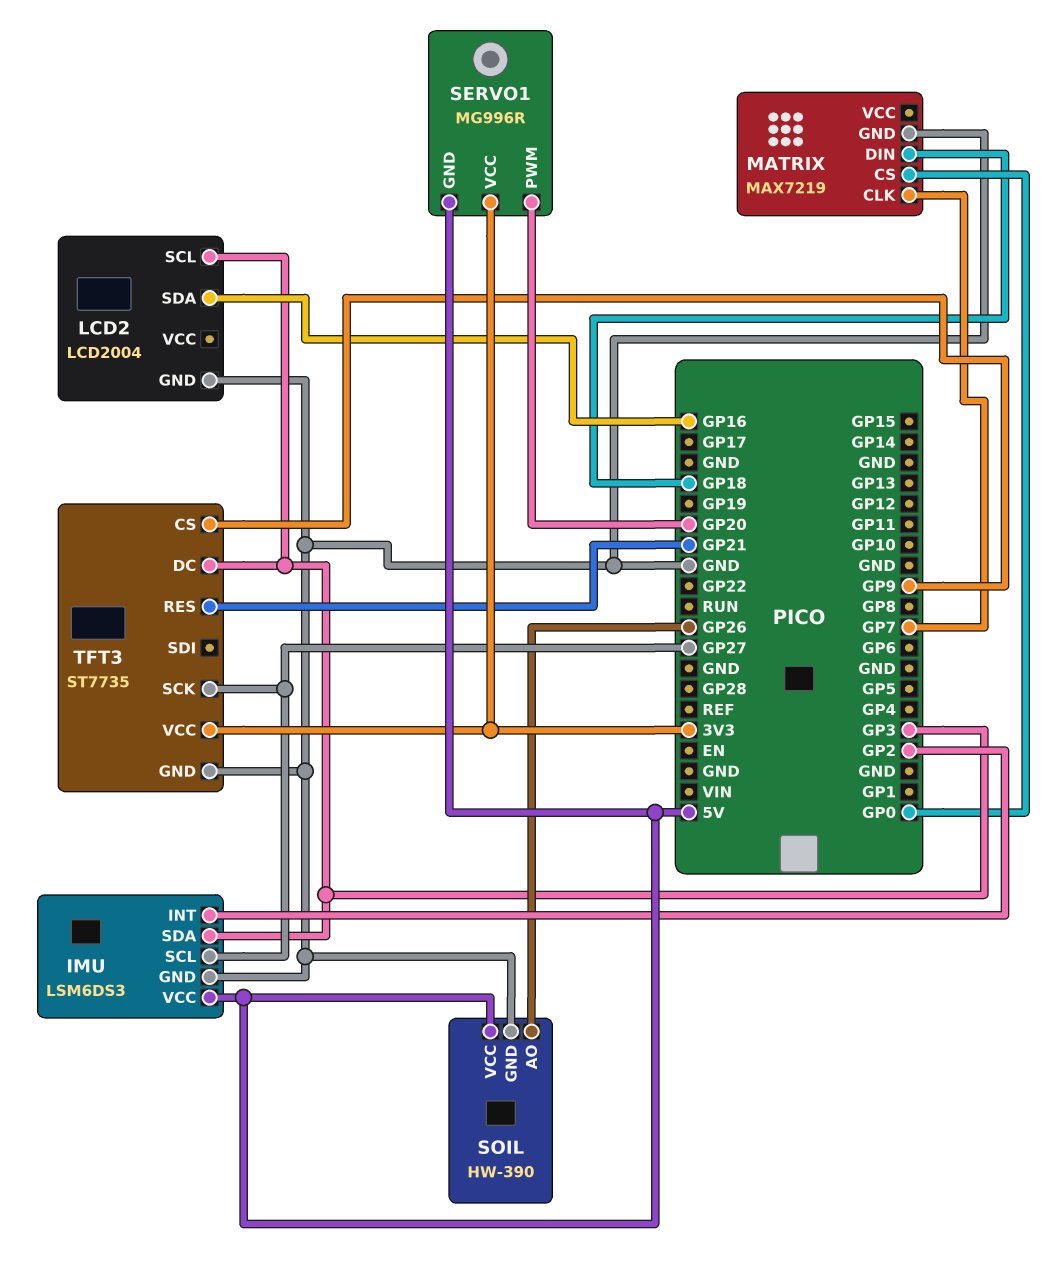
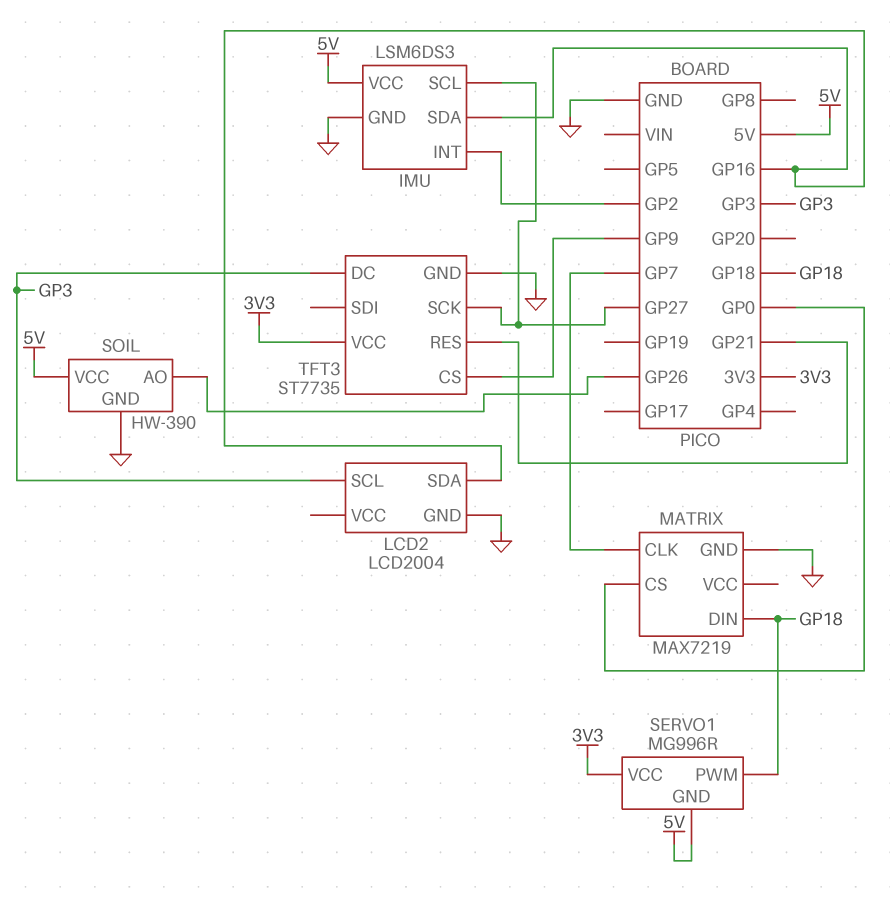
IMU pin SDA: GP3 -> GP16
SERVO1 pin PWM: GP20 -> GP18

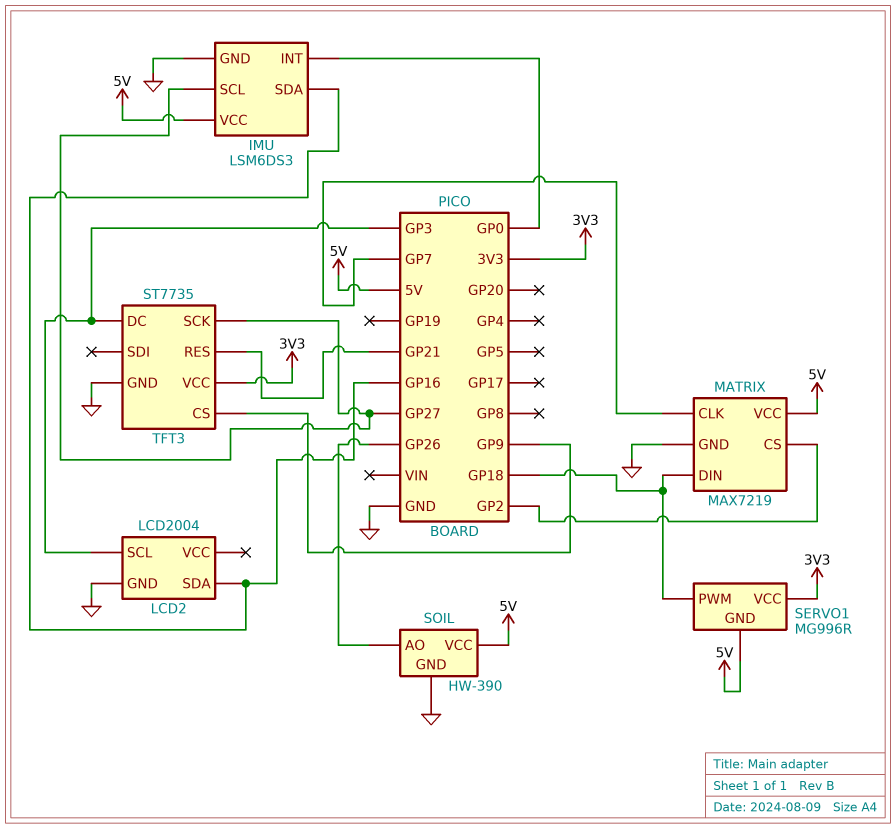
IMU pin INT: GP2 -> GP0
MATRIX pin CS: GP0 -> GP2
MATRIX pin VCC: none -> 5V

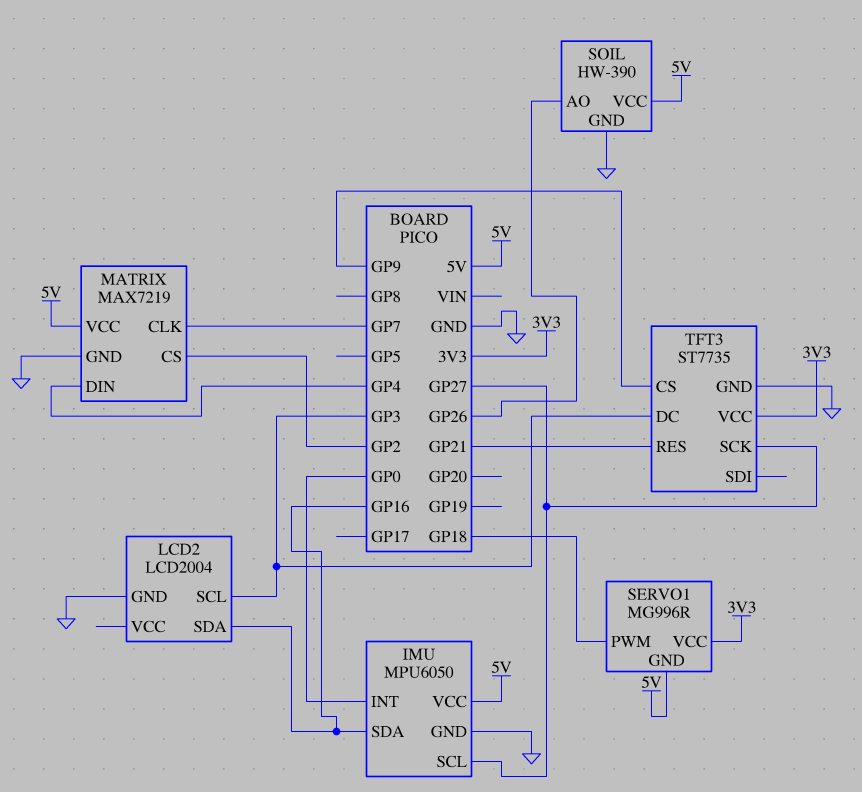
IMU: LSM6DS3 -> MPU6050
MATRIX pin DIN: GP18 -> GP4

